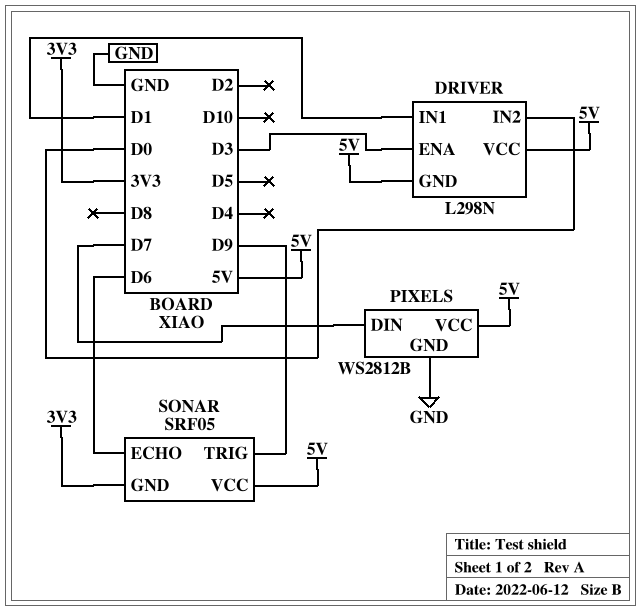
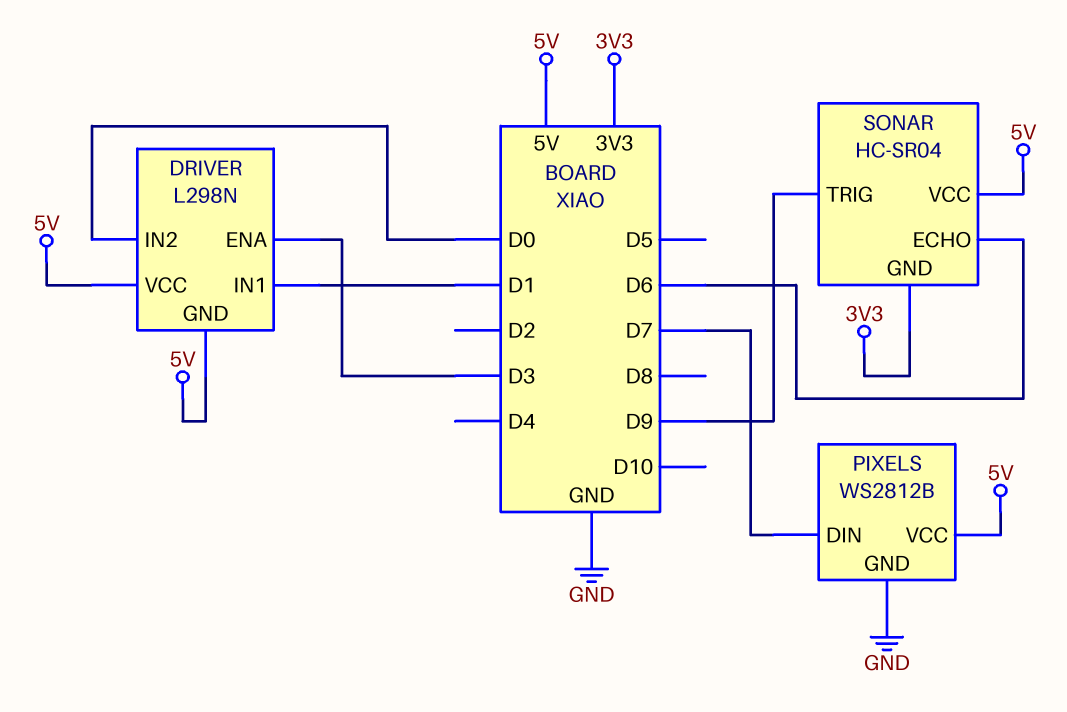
SONAR: SRF05 -> HC-SR04

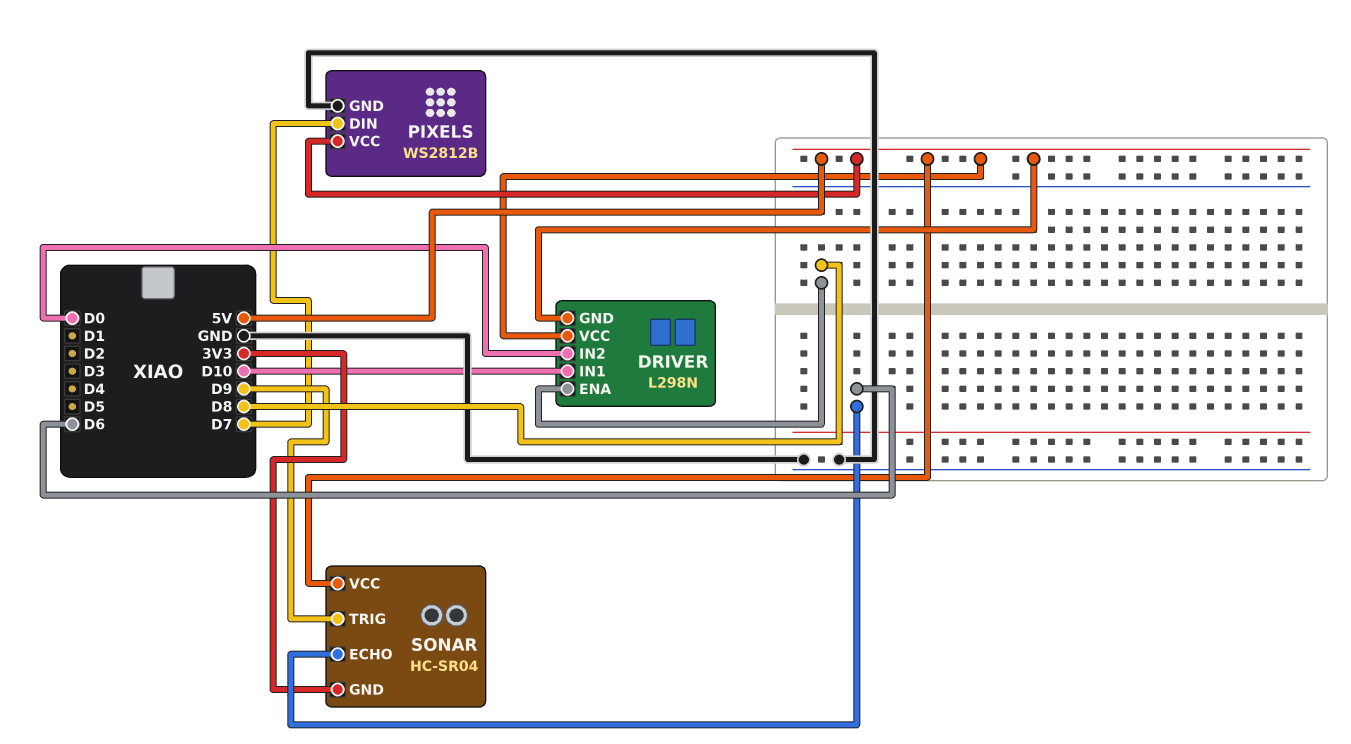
DRIVER pin ENA: D3 -> D8
DRIVER pin IN1: D1 -> D10

